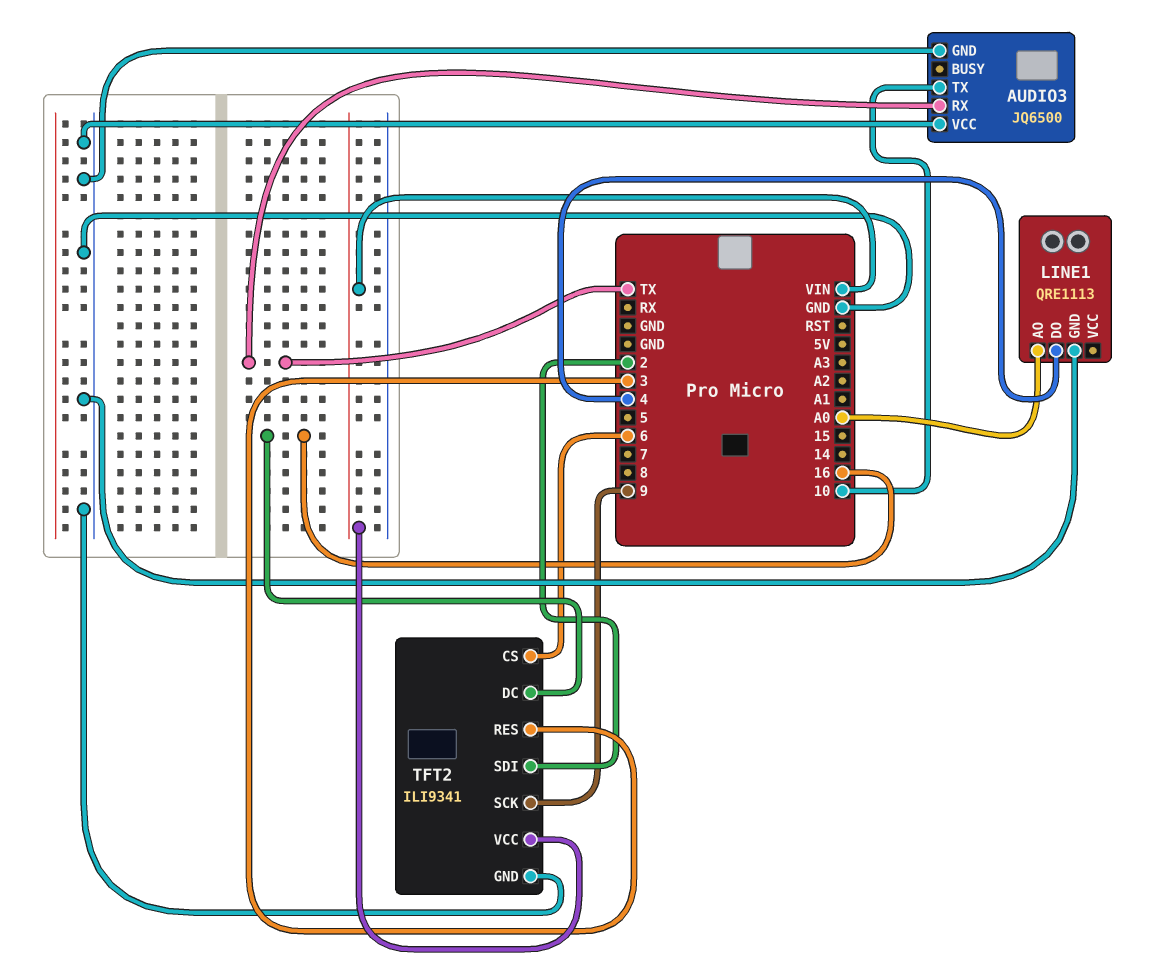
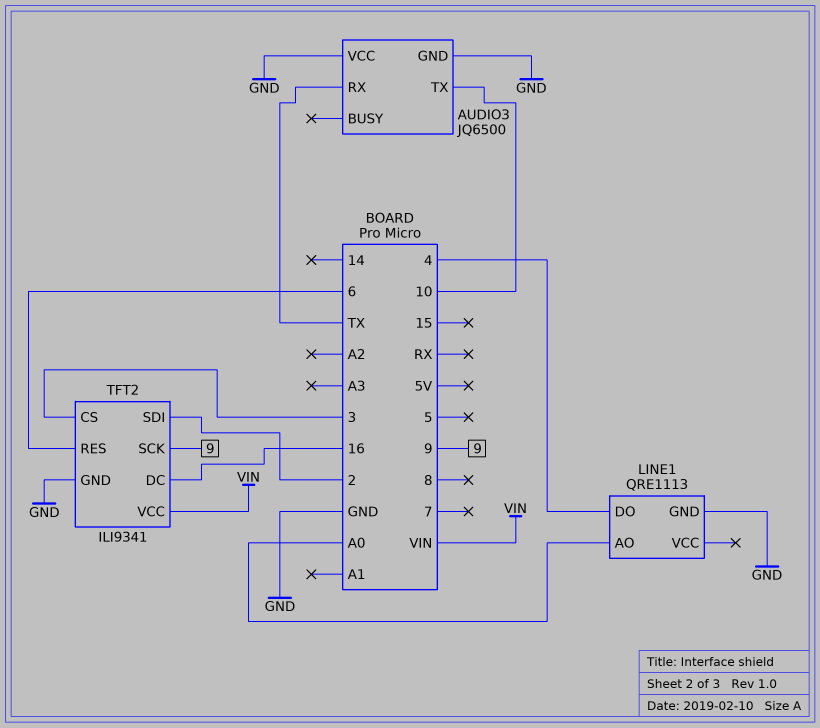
TFT2 pin CS: 6 -> 3
TFT2 pin RES: 3 -> 6

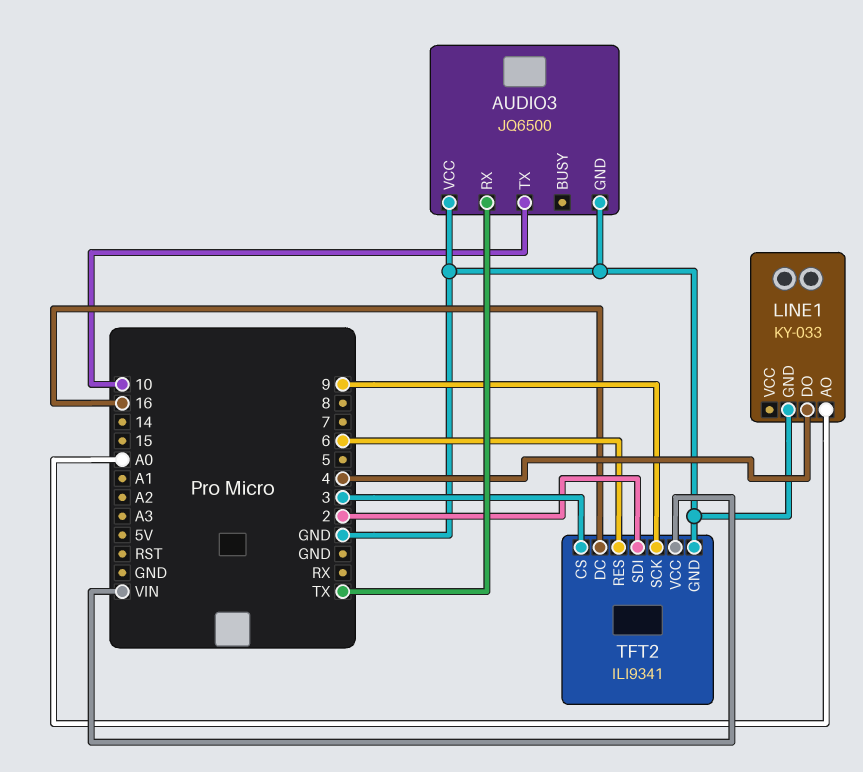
LINE1: QRE1113 -> KY-033

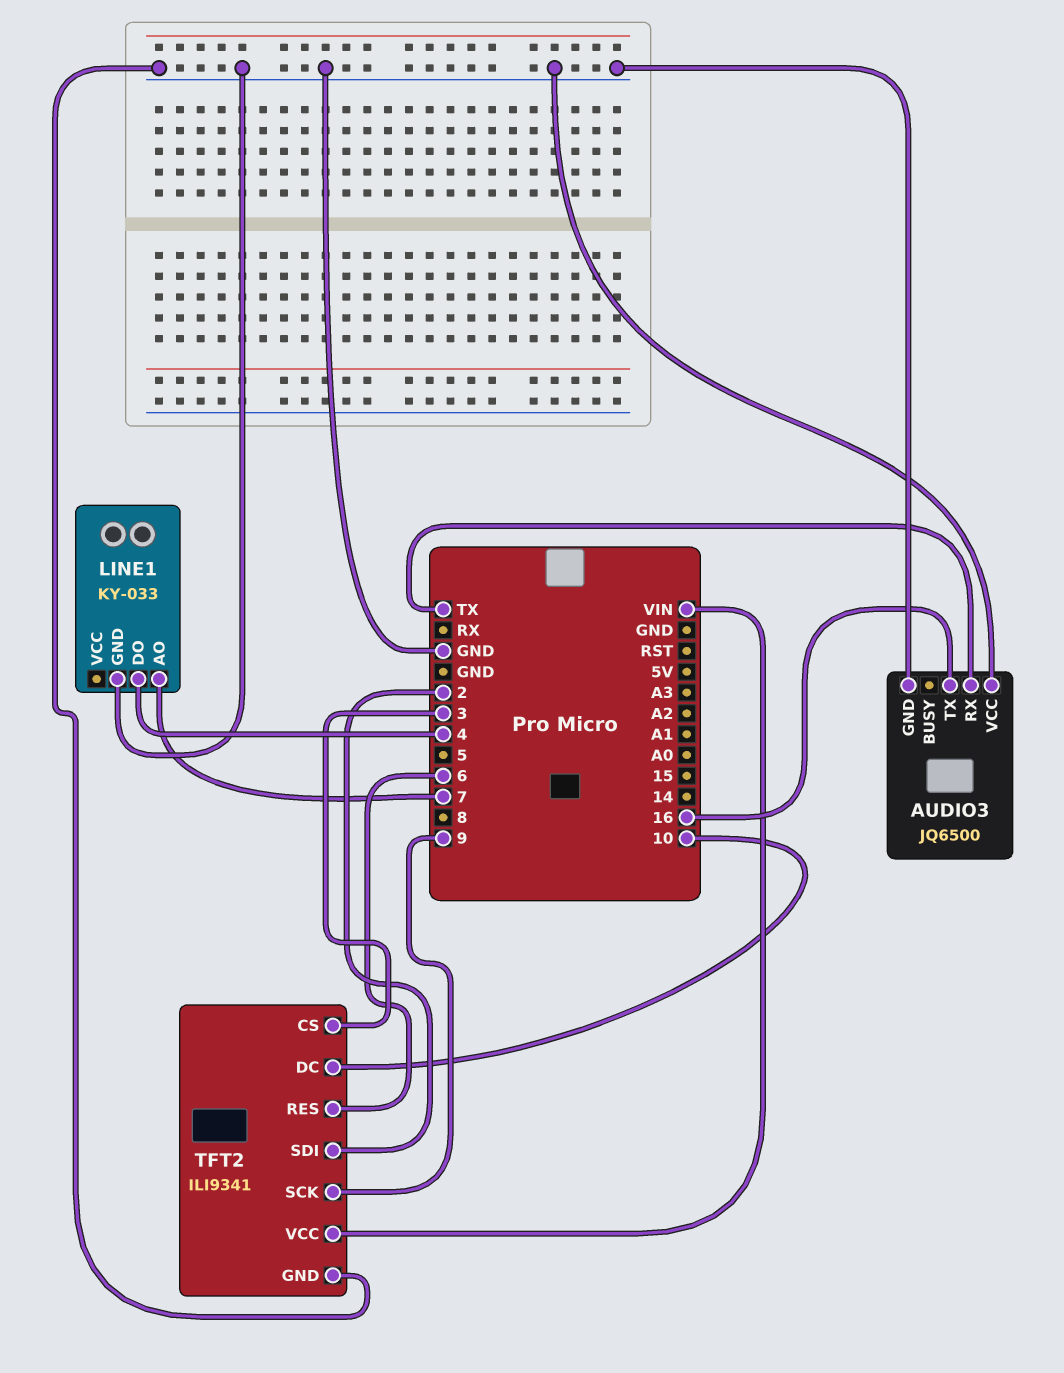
AUDIO3 pin TX: 10 -> 16
LINE1 pin AO: A0 -> 7
TFT2 pin DC: 16 -> 10

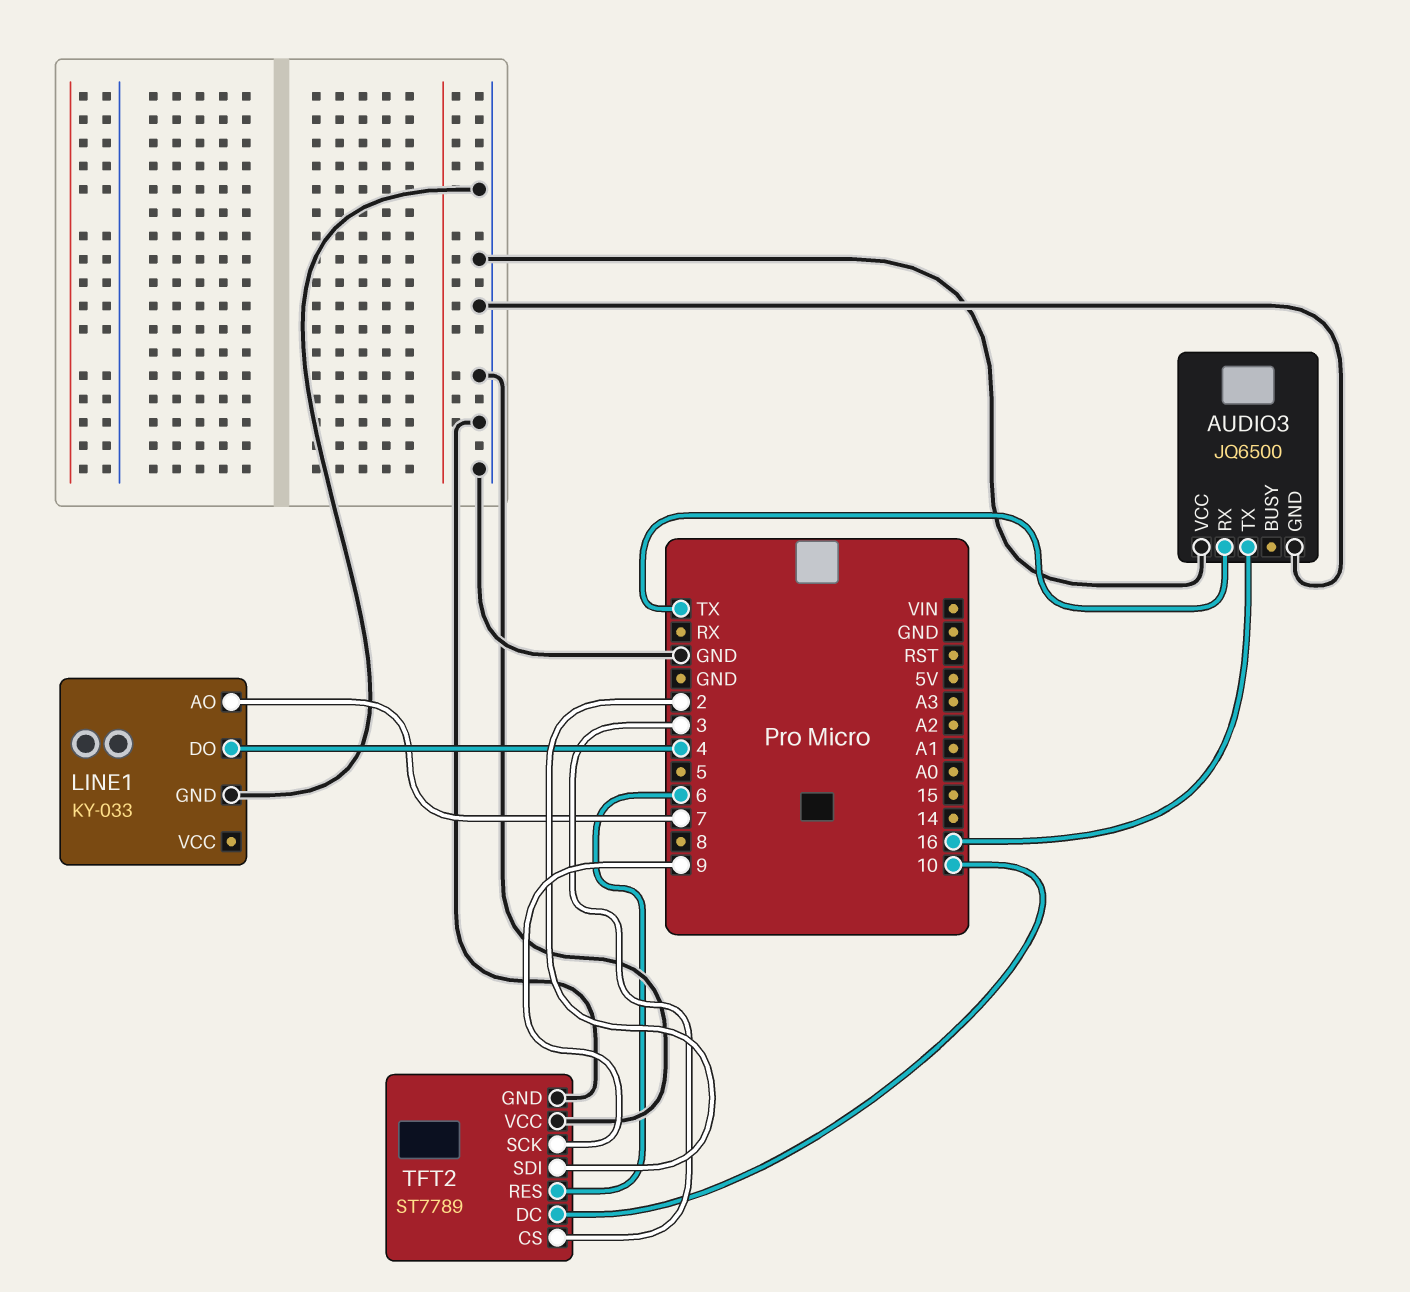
TFT2: ILI9341 -> ST7789
TFT2 pin VCC: VIN -> GND

